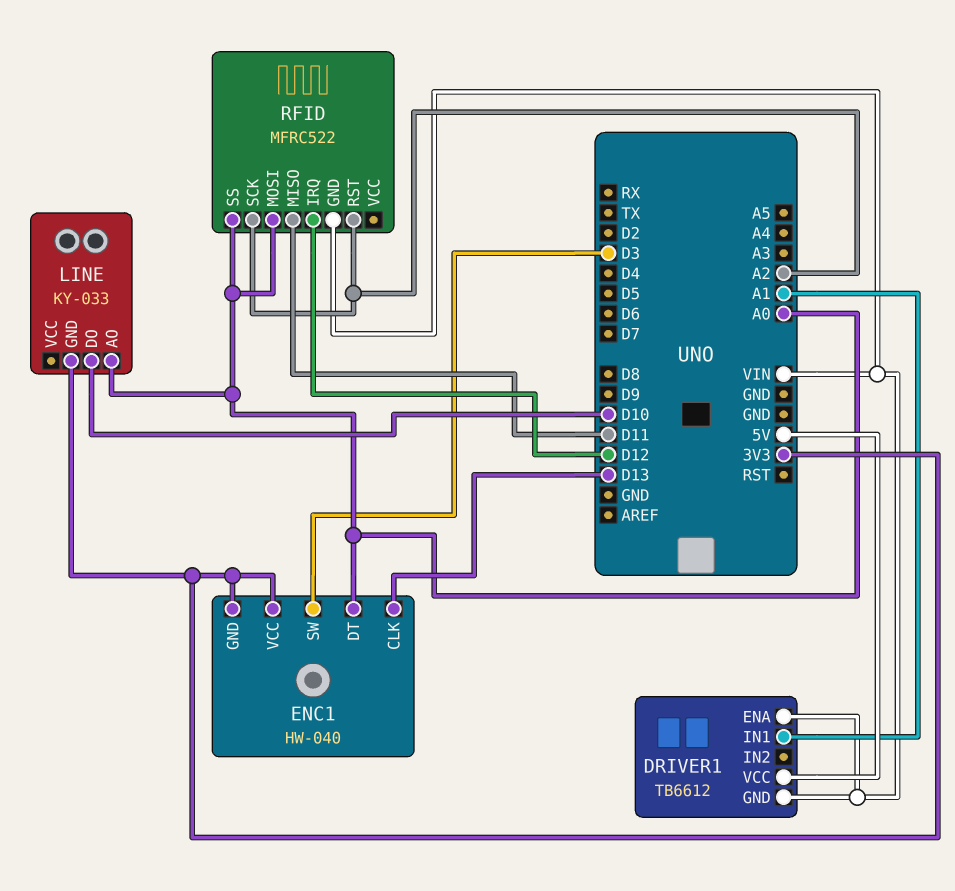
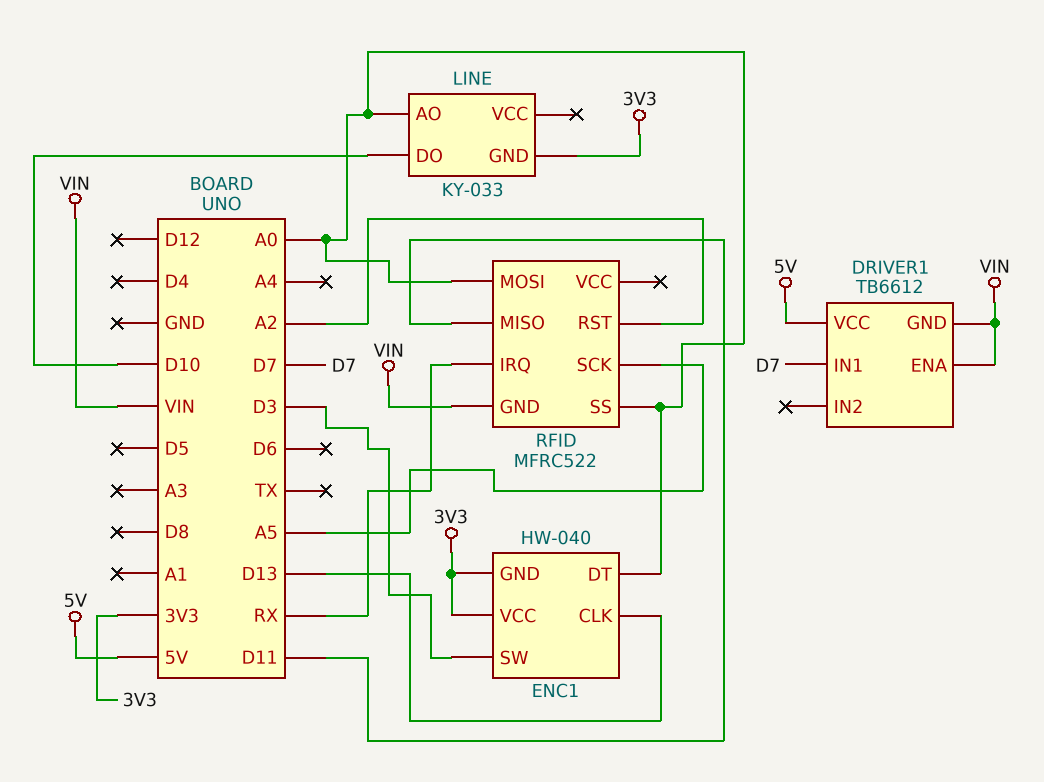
DRIVER1 pin IN1: A1 -> D7
RFID pin IRQ: D12 -> RX
RFID pin SCK: A2 -> A5

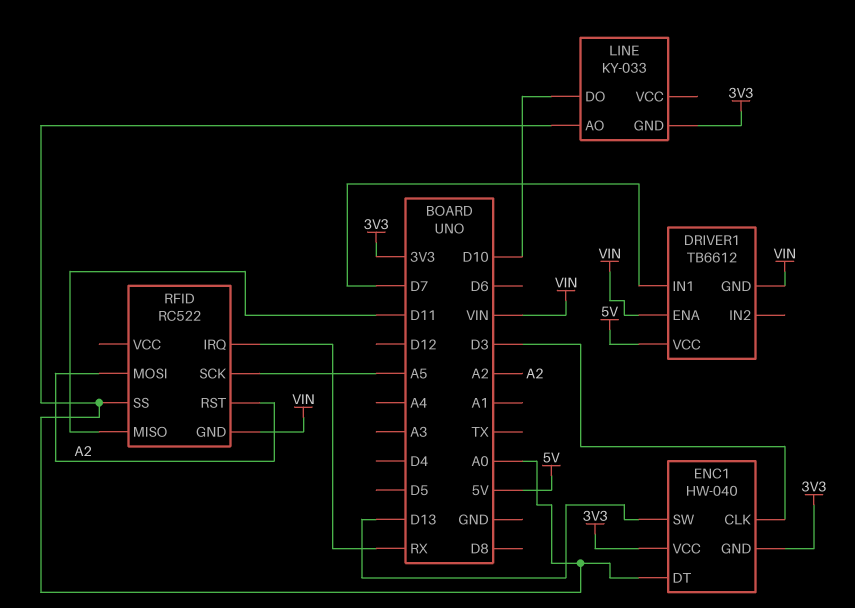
ENC1 pin CLK: D13 -> D3
ENC1 pin SW: D3 -> D13
RFID: MFRC522 -> RC522
RFID pin MOSI: A0 -> A2

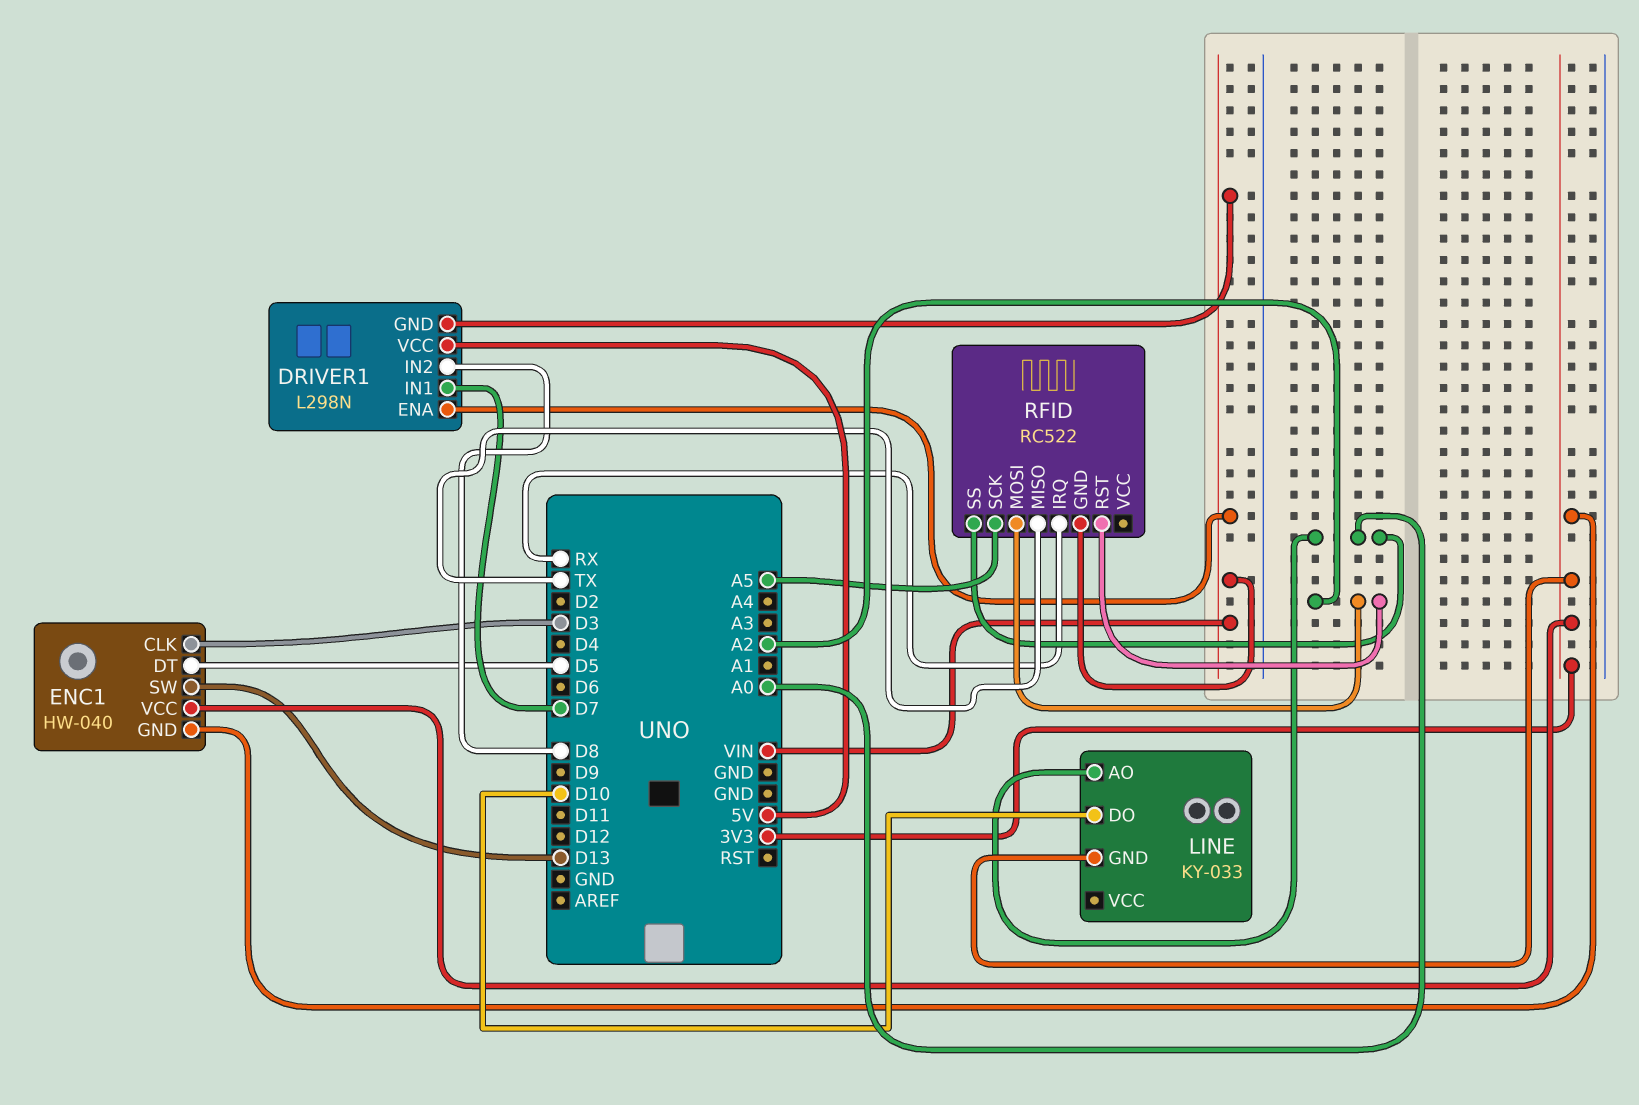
DRIVER1: TB6612 -> L298N
DRIVER1 pin IN2: none -> D8
ENC1 pin DT: A0 -> D5
RFID pin MISO: D11 -> TX

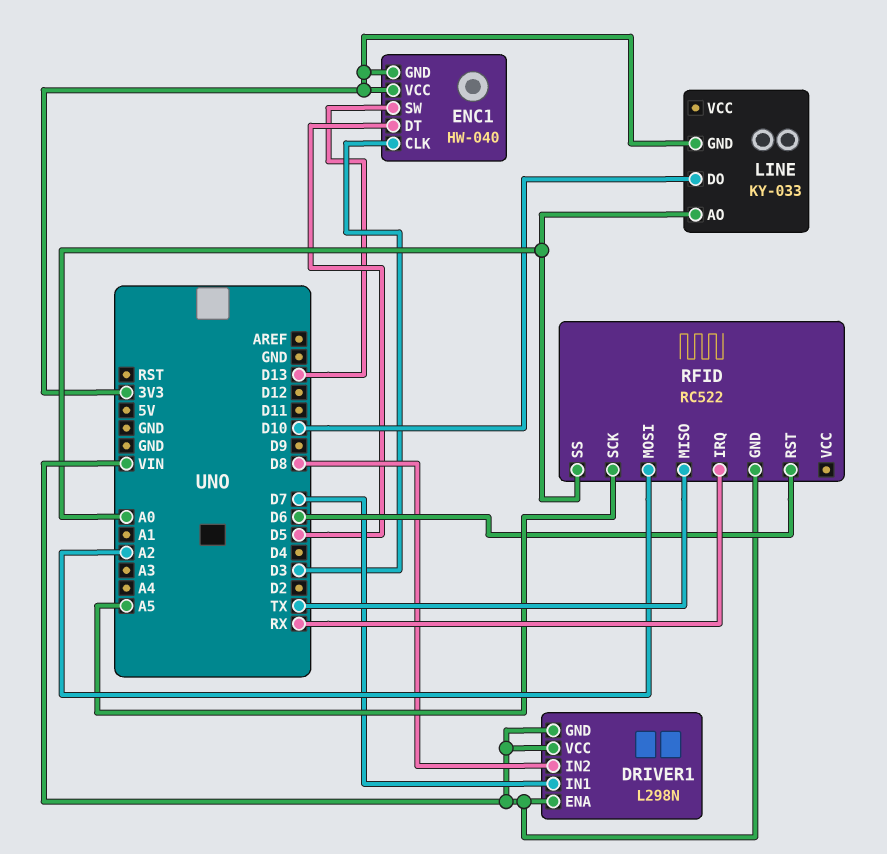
DRIVER1 pin VCC: 5V -> VIN
RFID pin RST: A2 -> D6

